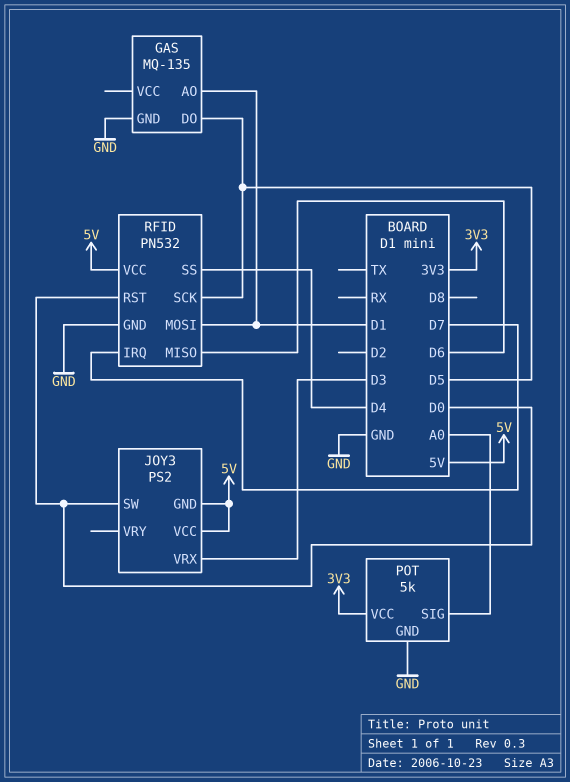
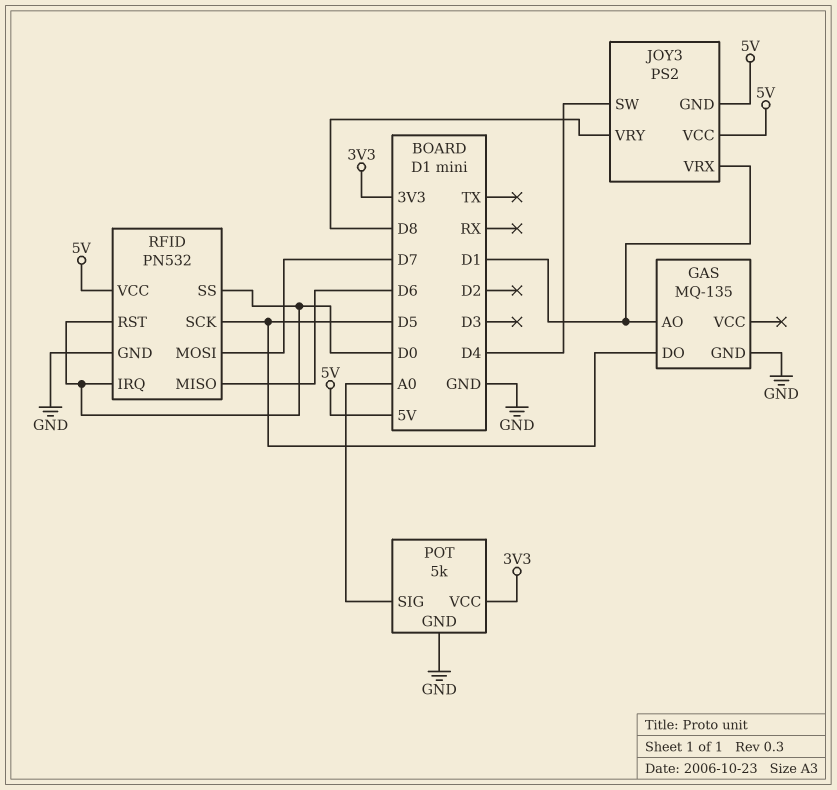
JOY3 pin SW: D0 -> D4
JOY3 pin VRX: D3 -> D1
JOY3 pin VRY: none -> D8
RFID pin IRQ: D7 -> D0
RFID pin MOSI: D1 -> D7
RFID pin SS: D4 -> D0

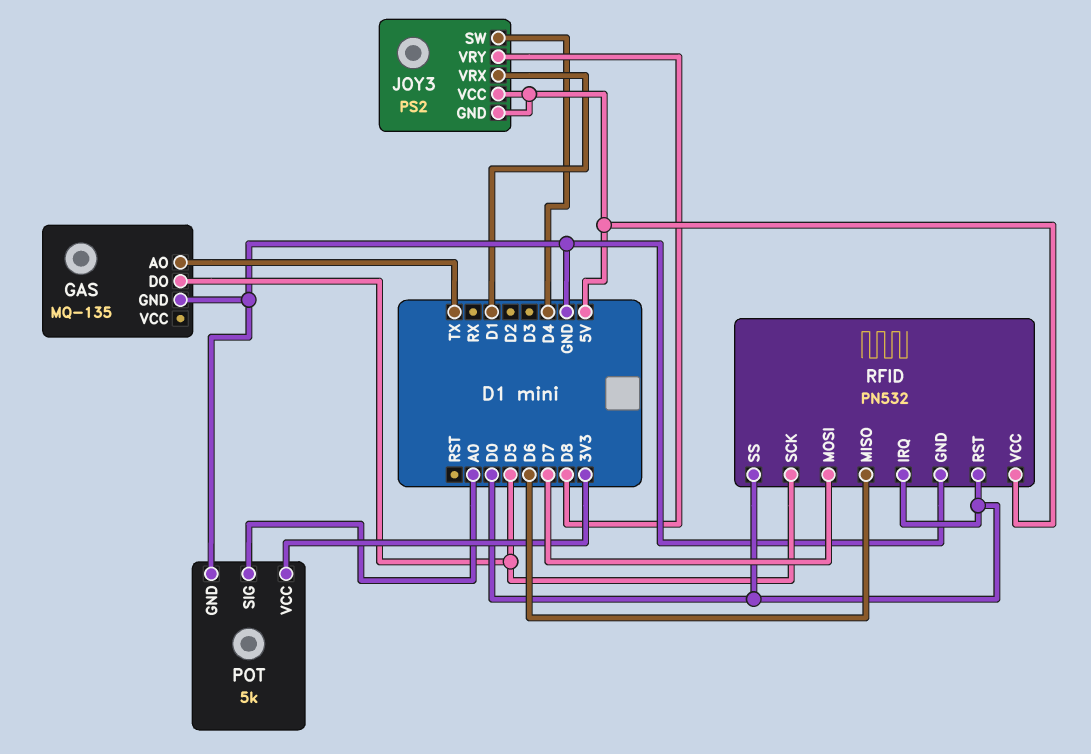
GAS pin AO: D1 -> TX

